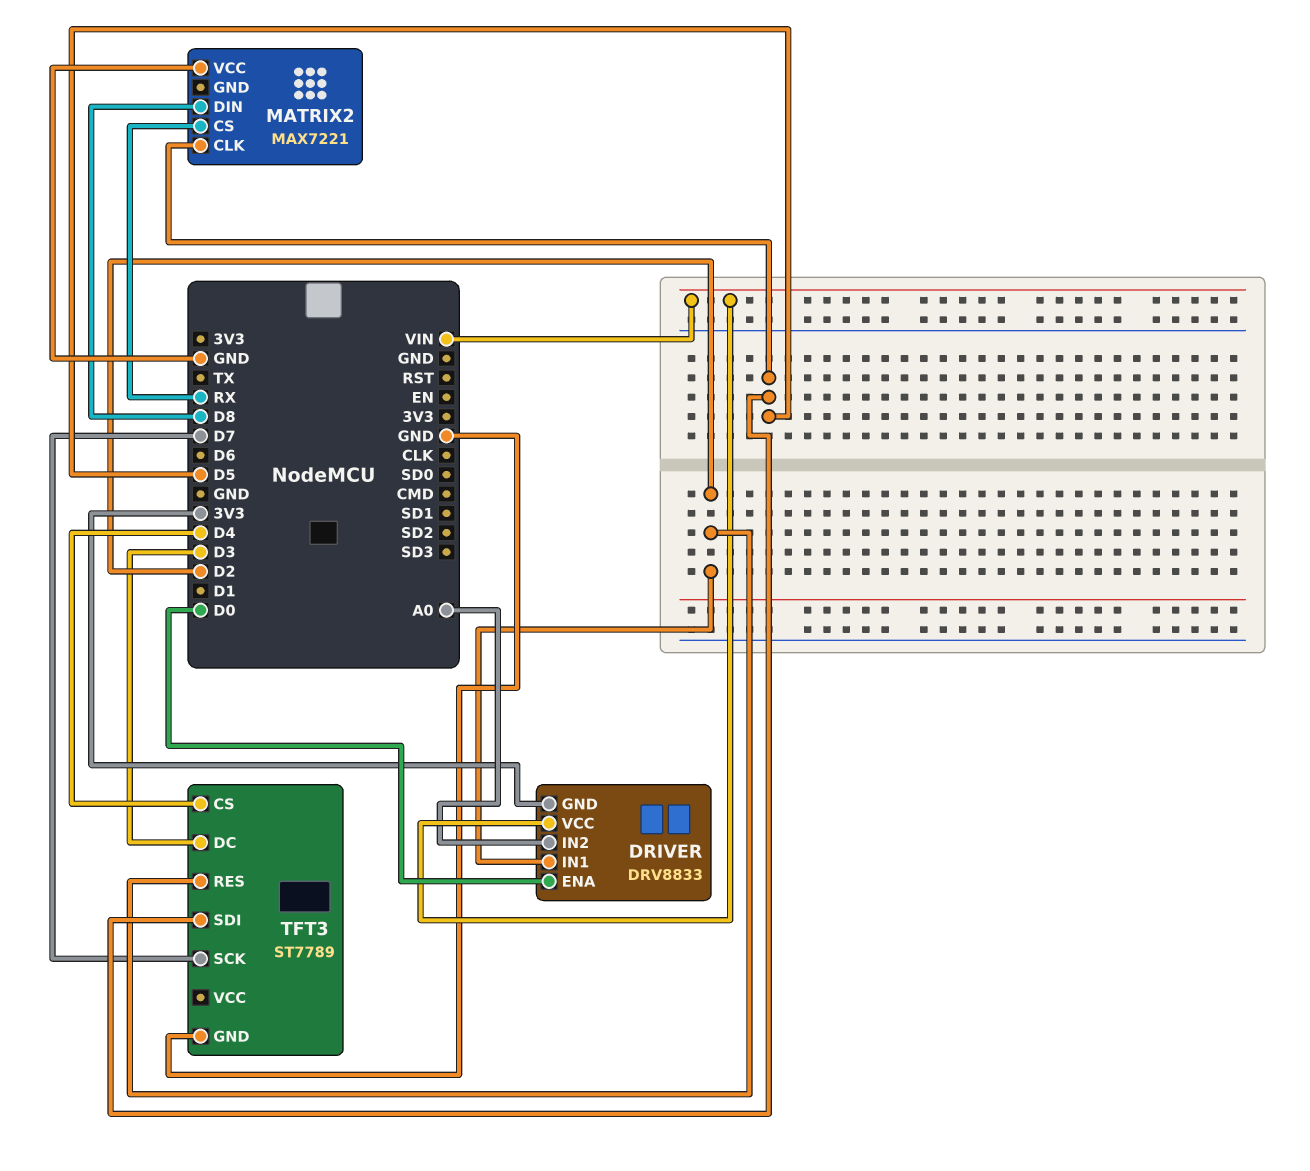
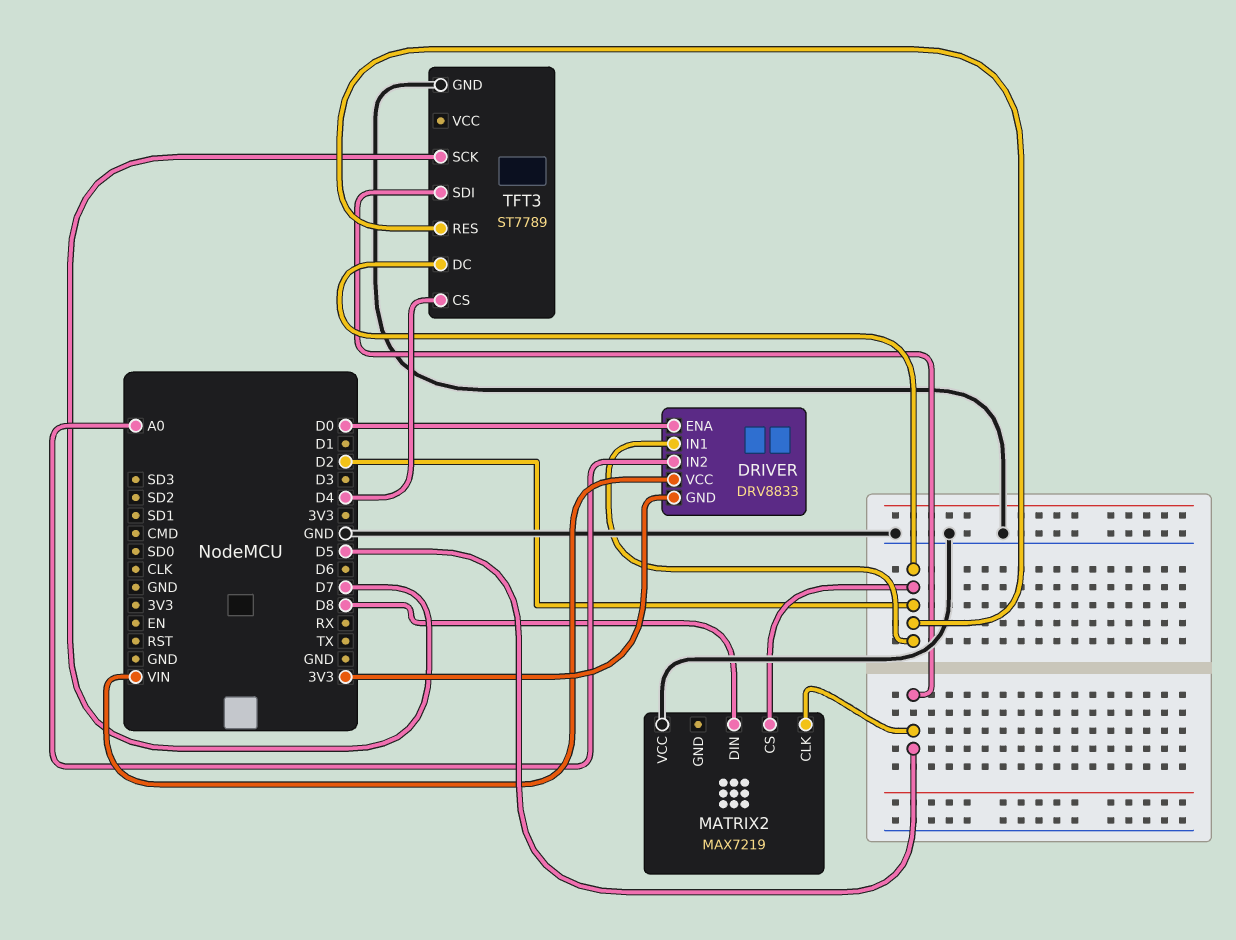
MATRIX2: MAX7221 -> MAX7219
MATRIX2 pin CS: RX -> D2
TFT3 pin DC: D3 -> D2

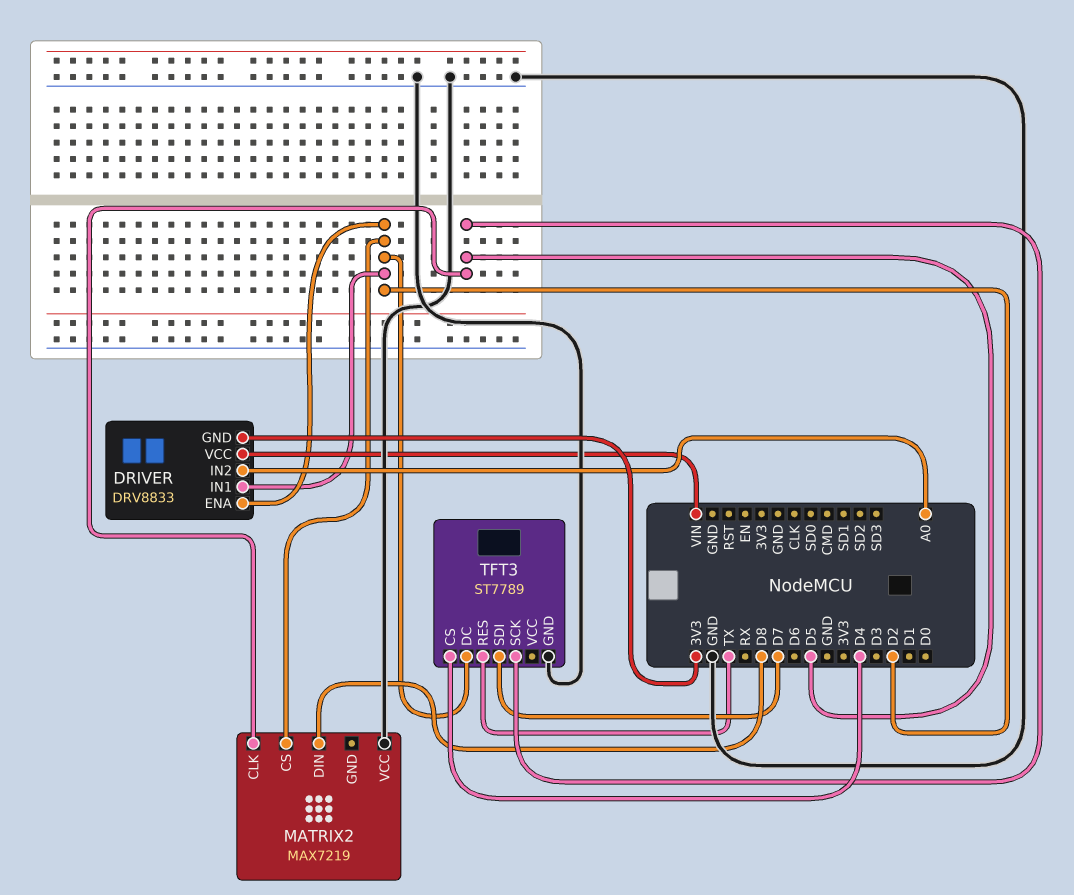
DRIVER pin ENA: D0 -> D2
TFT3 pin RES: D2 -> TX
TFT3 pin SCK: D7 -> D5
TFT3 pin SDI: D5 -> D7

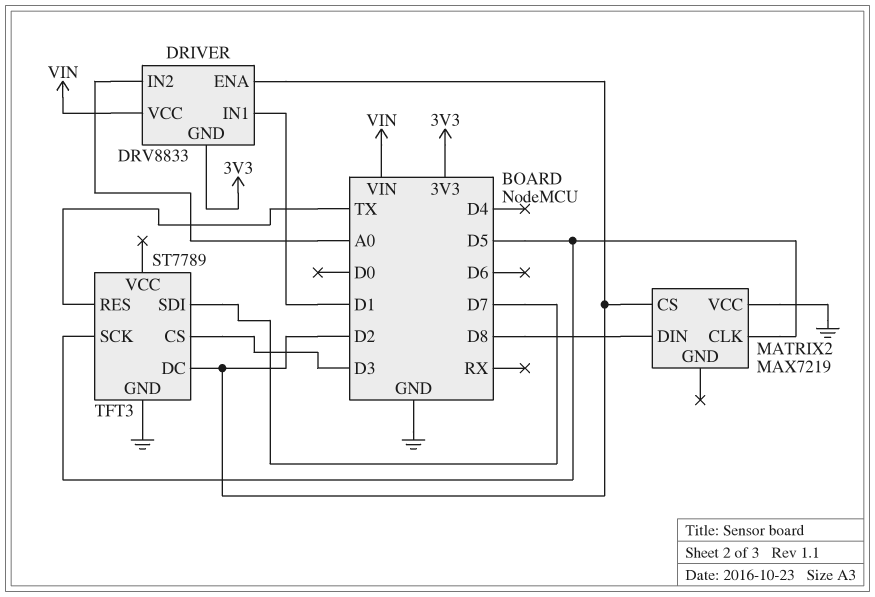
DRIVER pin IN1: D2 -> D1
TFT3 pin CS: D4 -> D3

